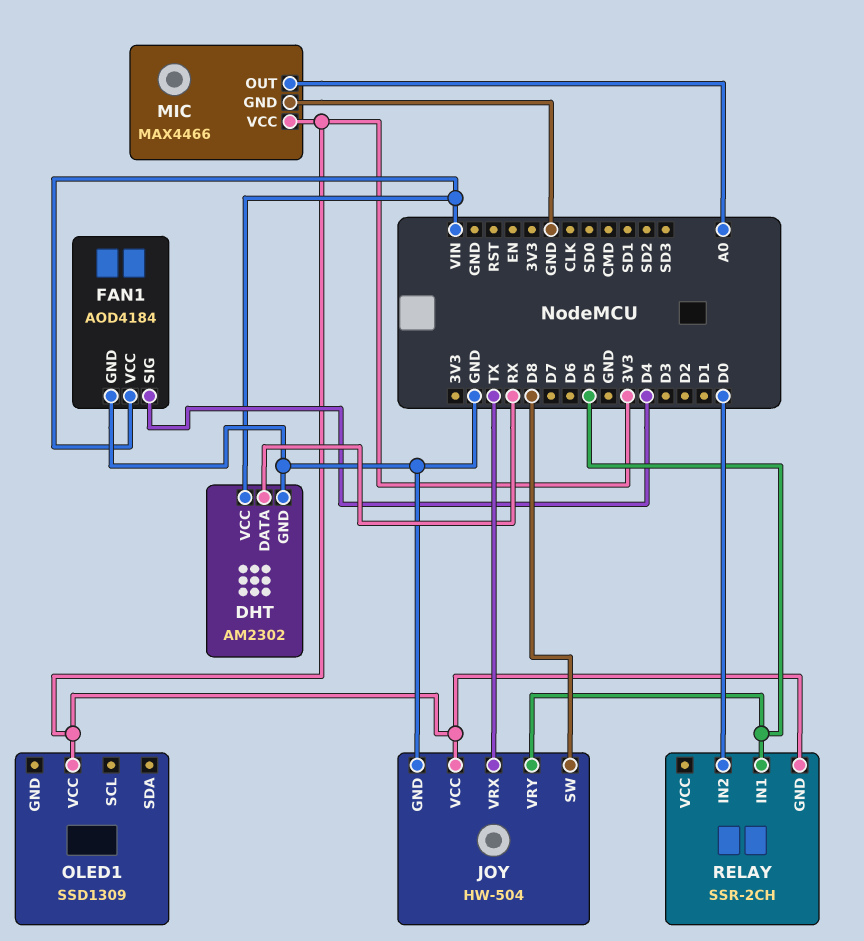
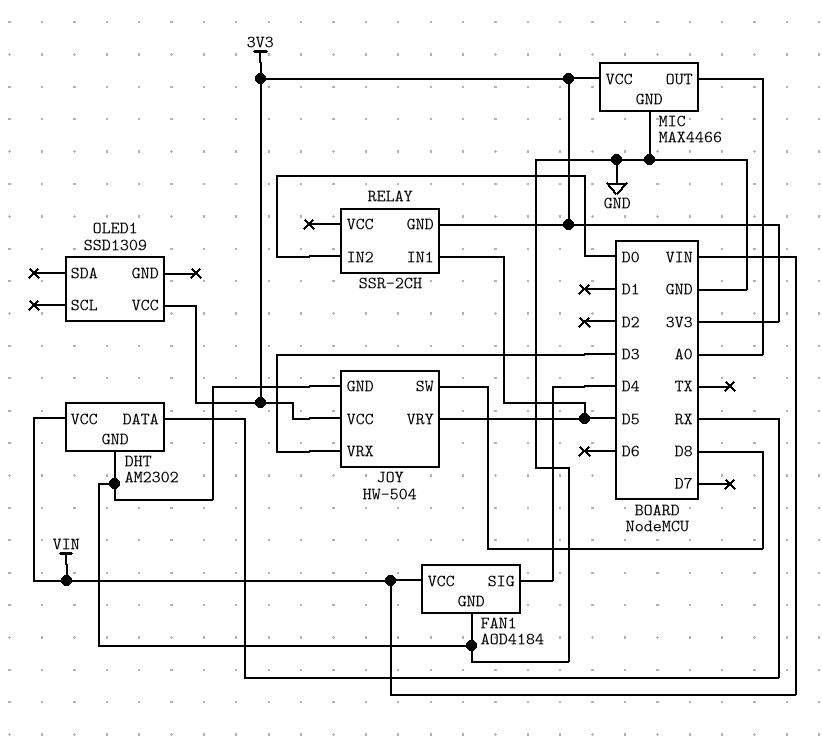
JOY pin VRX: TX -> D3

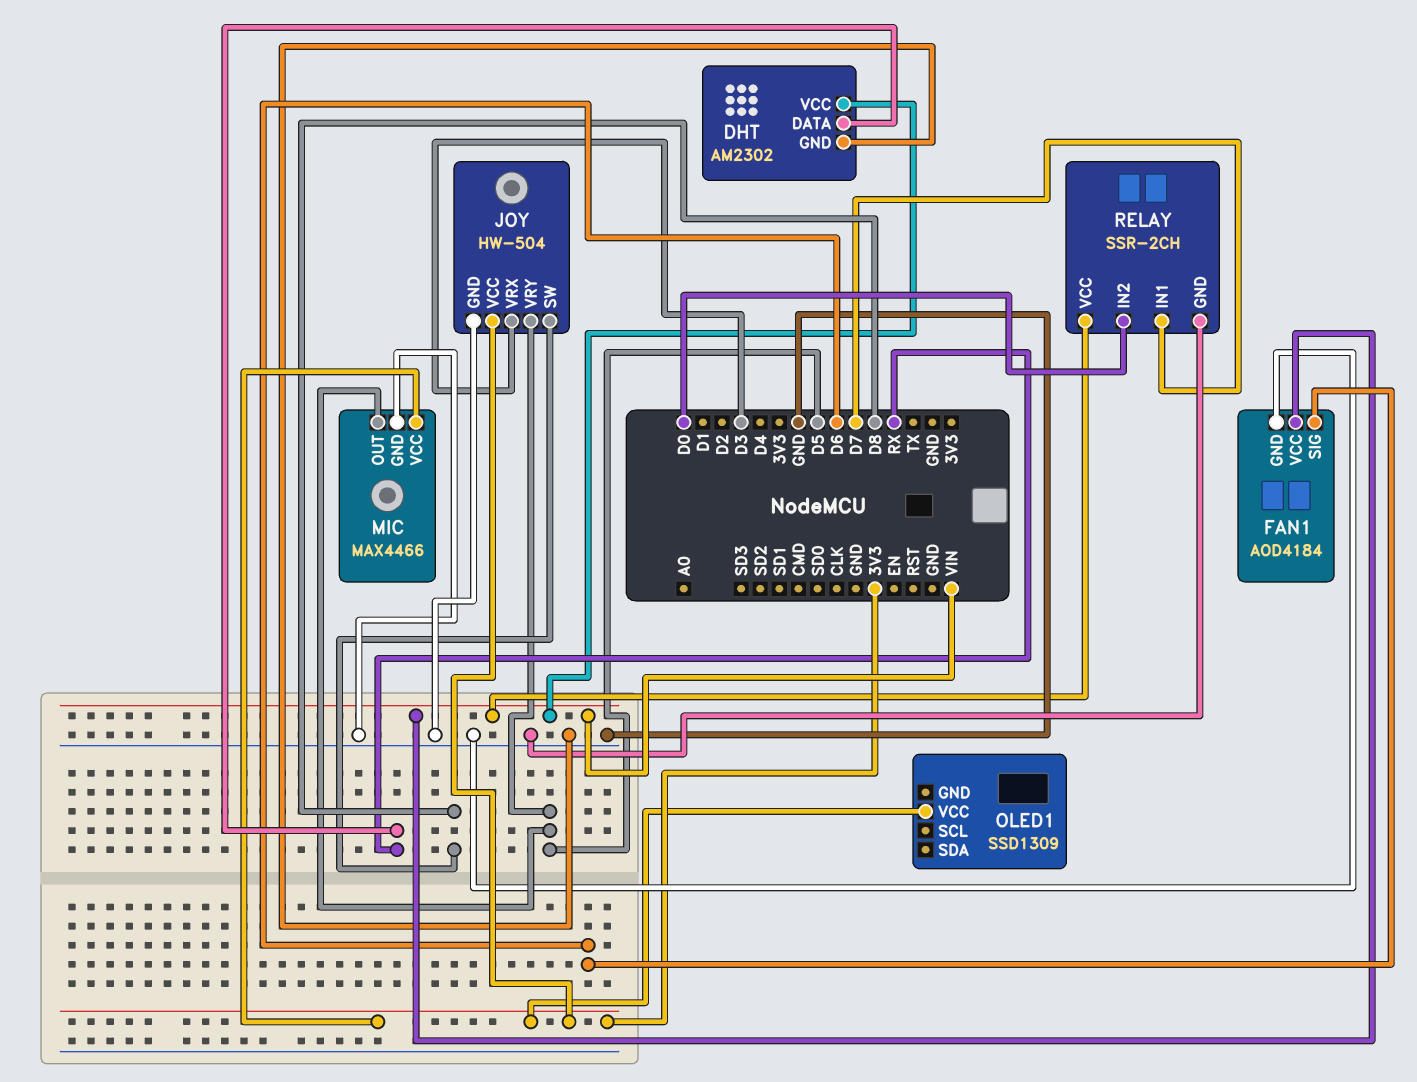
FAN1 pin SIG: D4 -> D6
MIC pin OUT: A0 -> D5
RELAY pin GND: 3V3 -> GND
RELAY pin IN1: D5 -> D7
RELAY pin VCC: none -> VIN

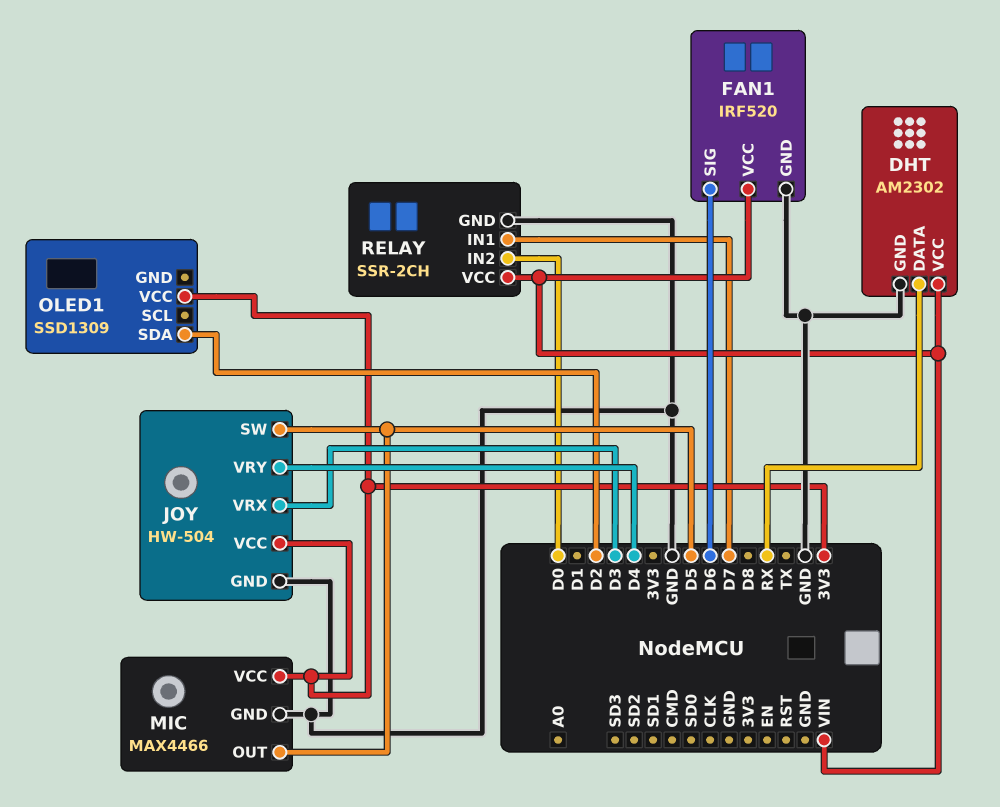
FAN1: AOD4184 -> IRF520
JOY pin SW: D8 -> D5
JOY pin VRY: D5 -> D4
OLED1 pin SDA: none -> D2

